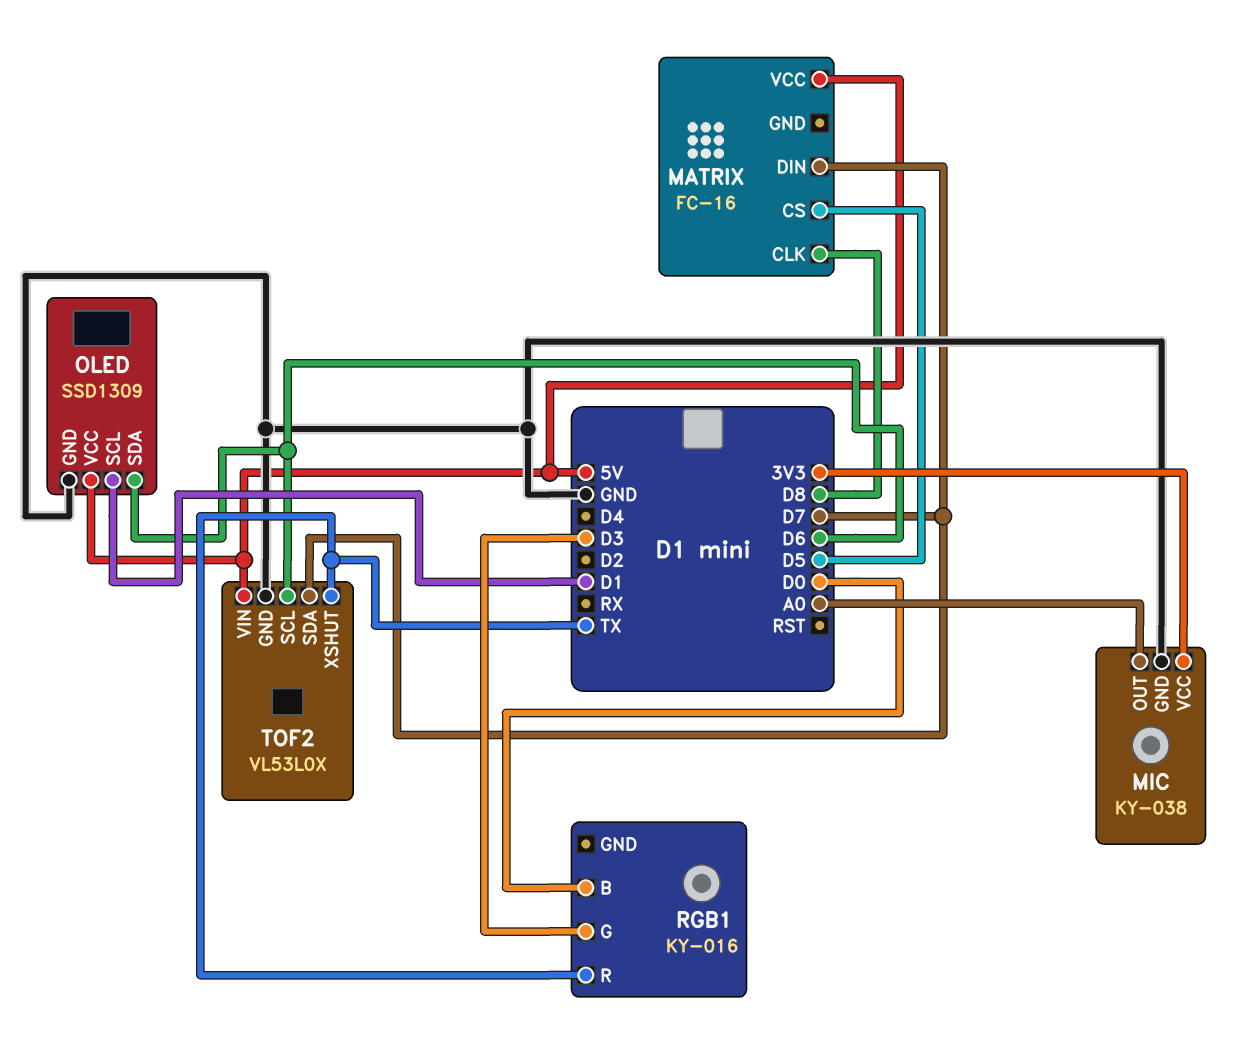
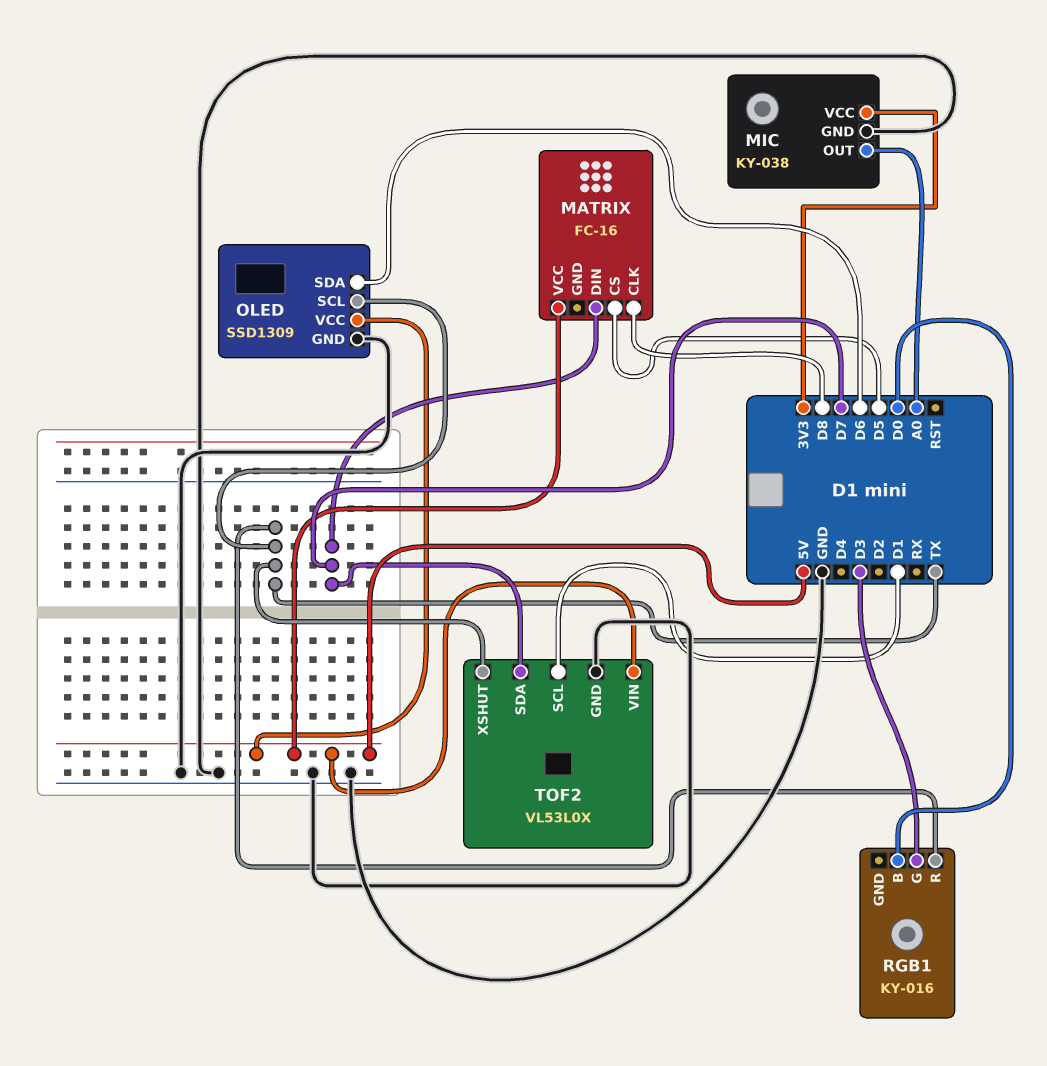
OLED pin SCL: D1 -> TX
TOF2 pin SCL: D6 -> D1

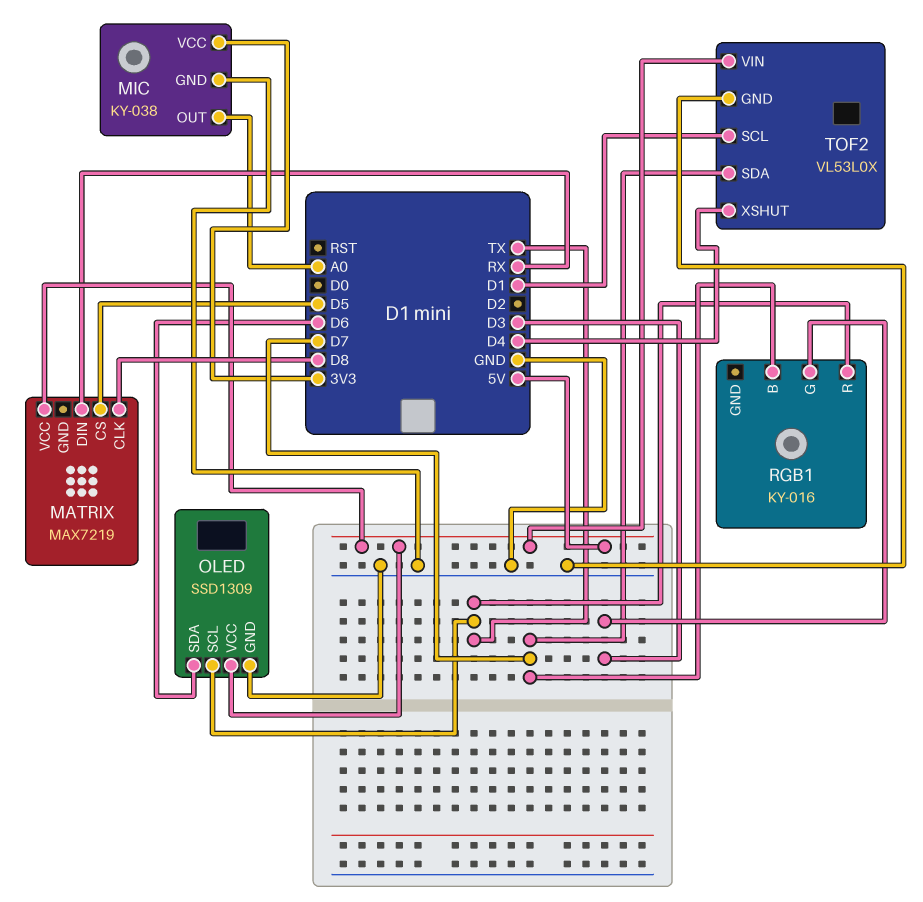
MATRIX: FC-16 -> MAX7219
MATRIX pin DIN: D7 -> RX
RGB1 pin B: D0 -> D7
TOF2 pin XSHUT: TX -> D4

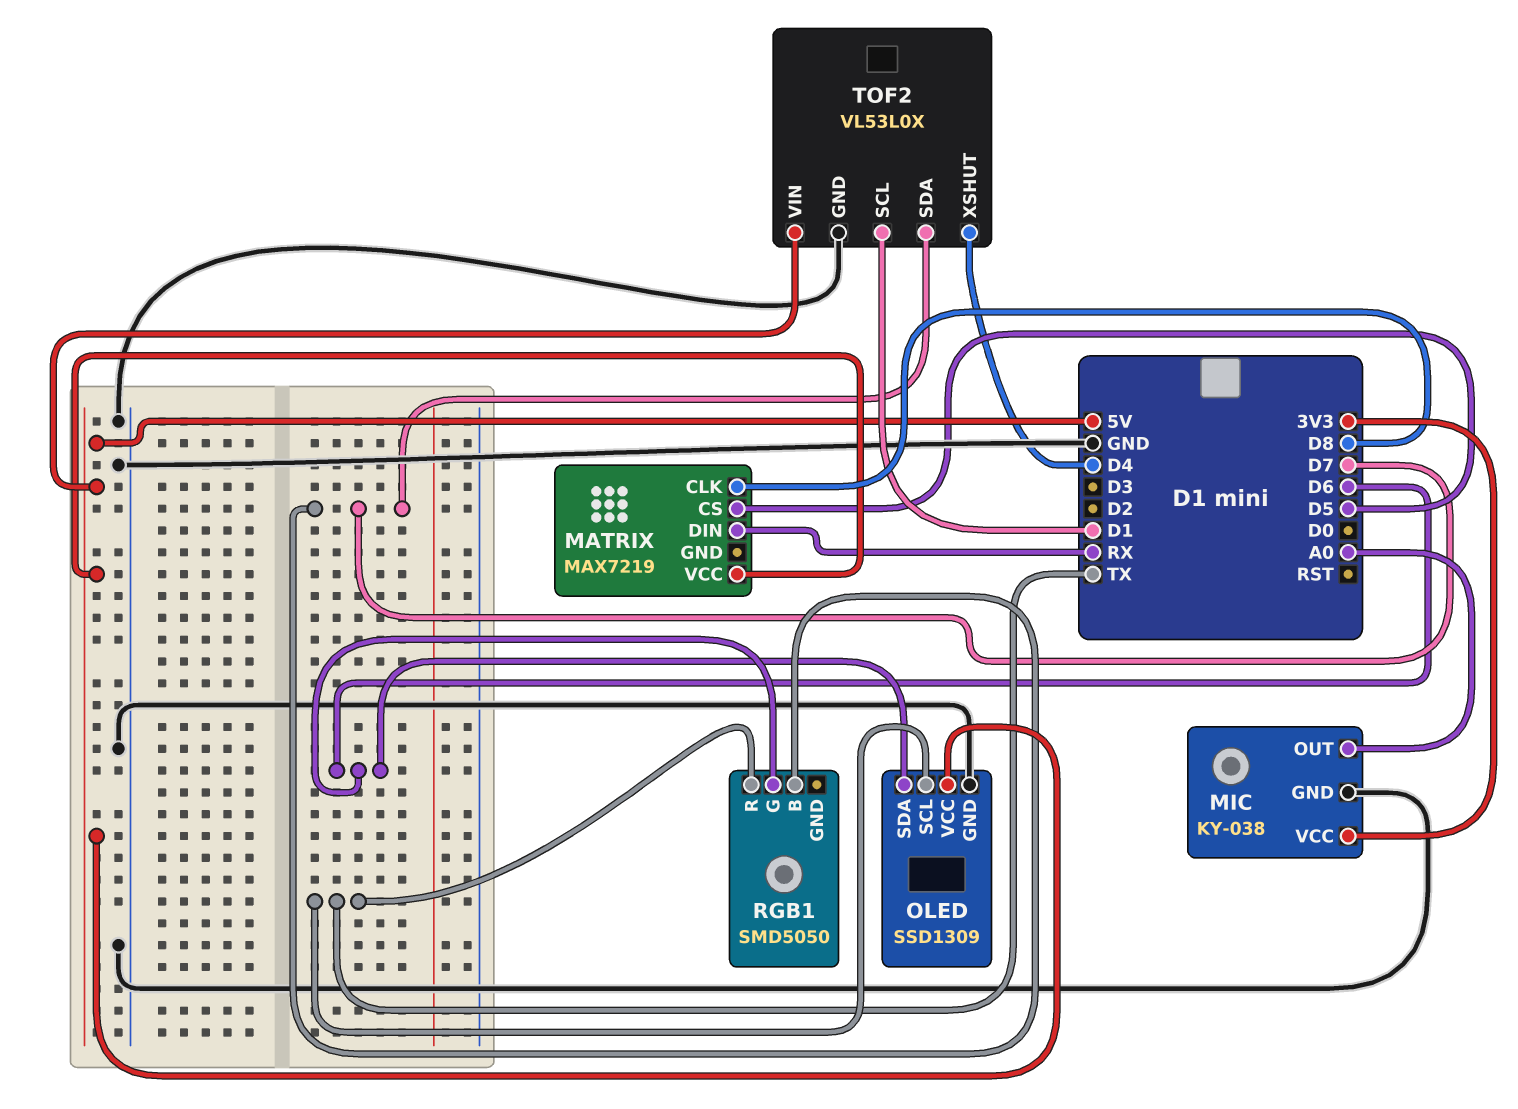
RGB1: KY-016 -> SMD5050
RGB1 pin G: D3 -> D6

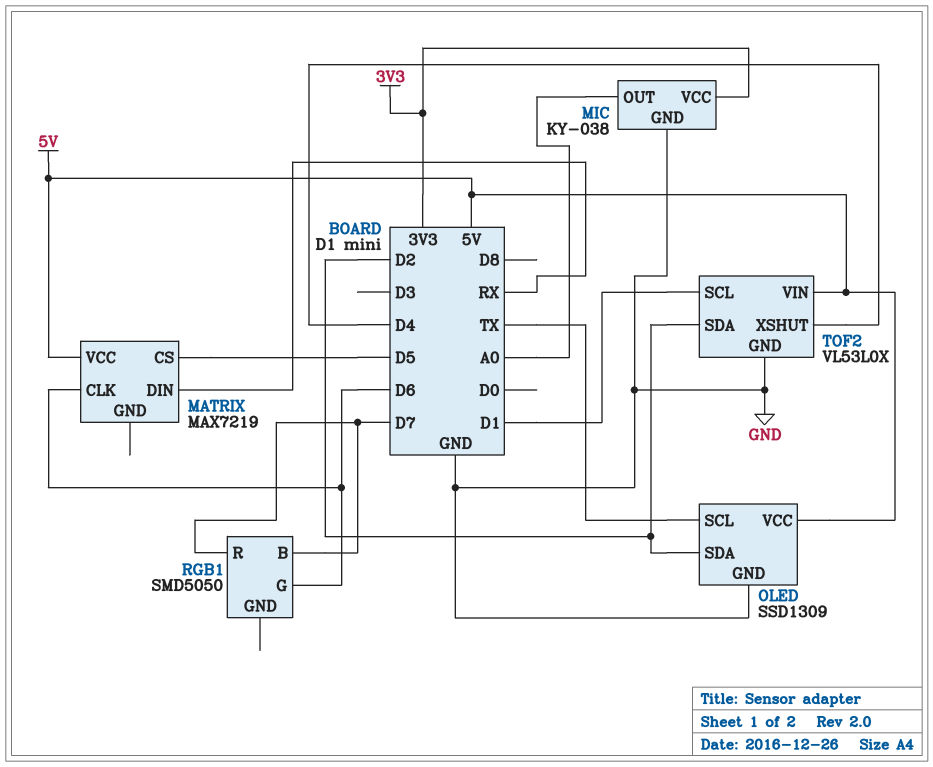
MATRIX pin CLK: D8 -> D6
OLED pin SDA: D6 -> D2
RGB1 pin R: TX -> D7
TOF2 pin SDA: D7 -> D2

